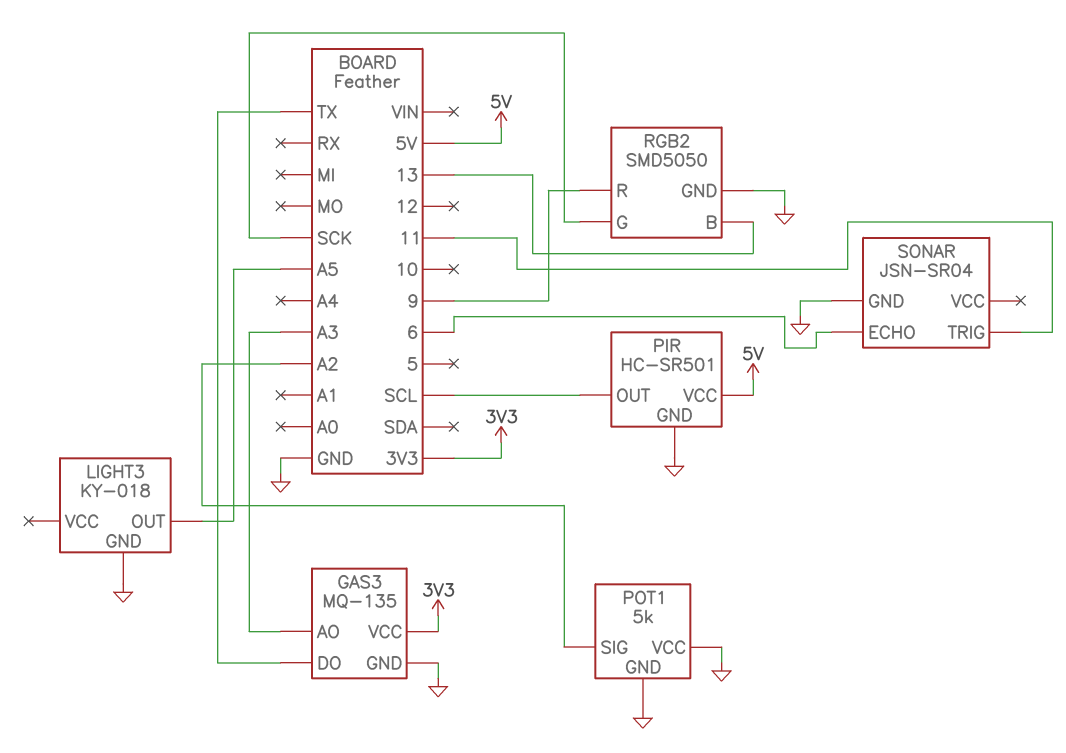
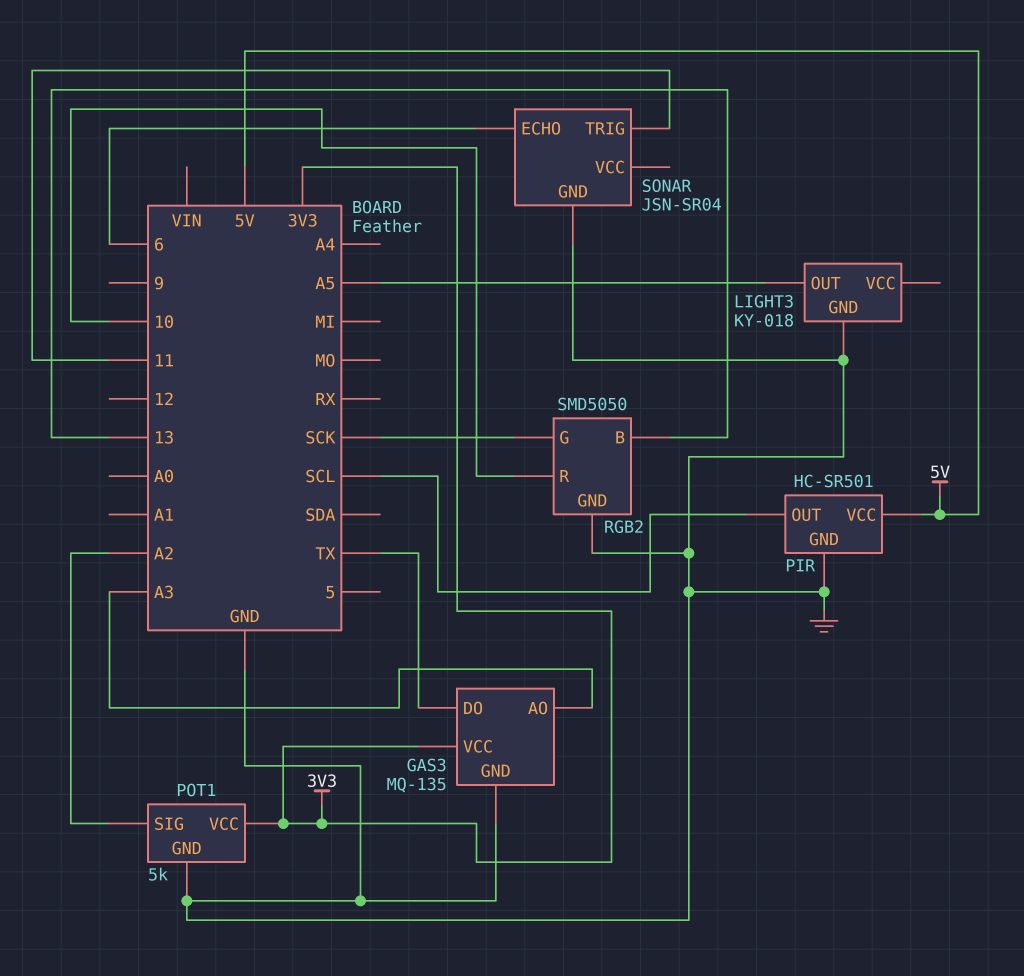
POT1 pin VCC: GND -> 3V3
RGB2 pin R: 9 -> 10

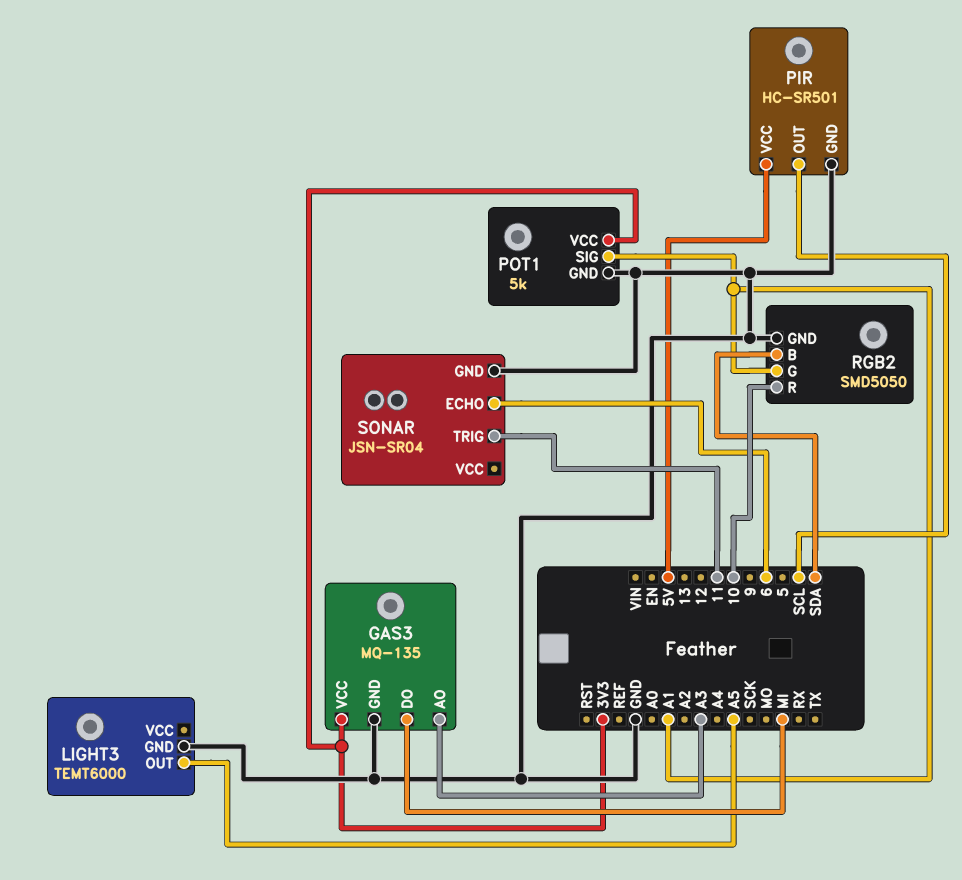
GAS3 pin DO: TX -> MI
LIGHT3: KY-018 -> TEMT6000
POT1 pin SIG: A2 -> A1
RGB2 pin B: 13 -> SDA
RGB2 pin G: SCK -> A1

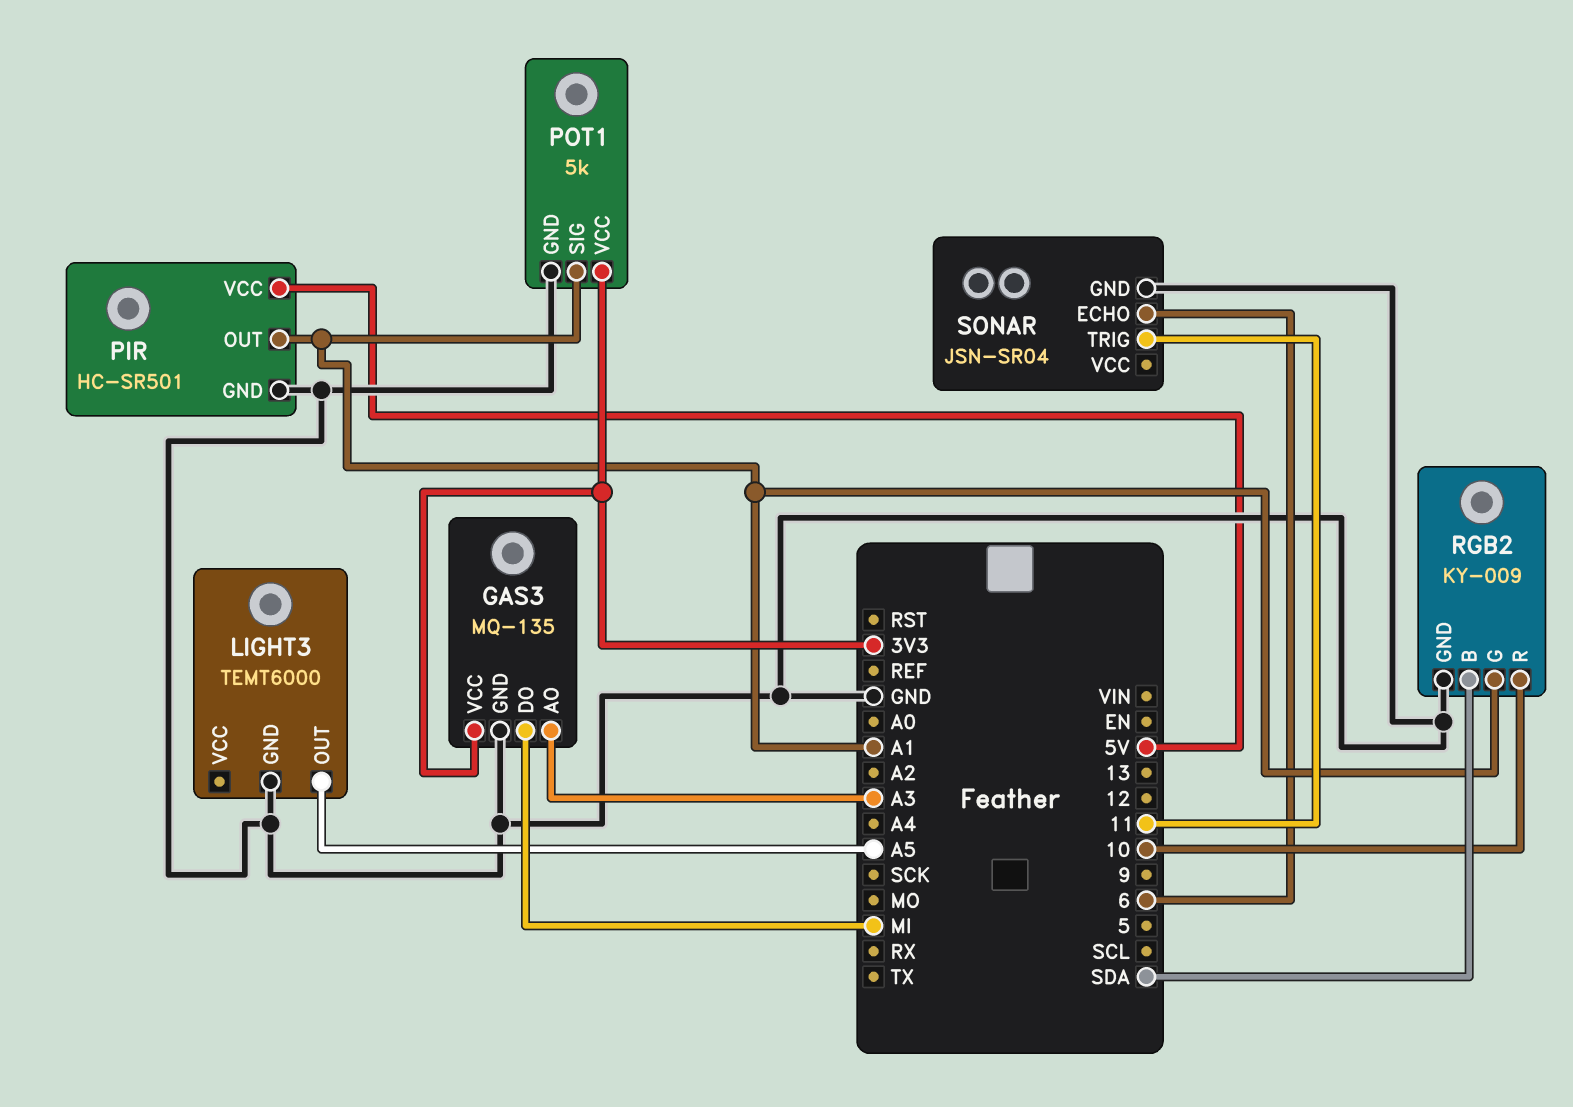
PIR pin OUT: SCL -> A1
RGB2: SMD5050 -> KY-009

